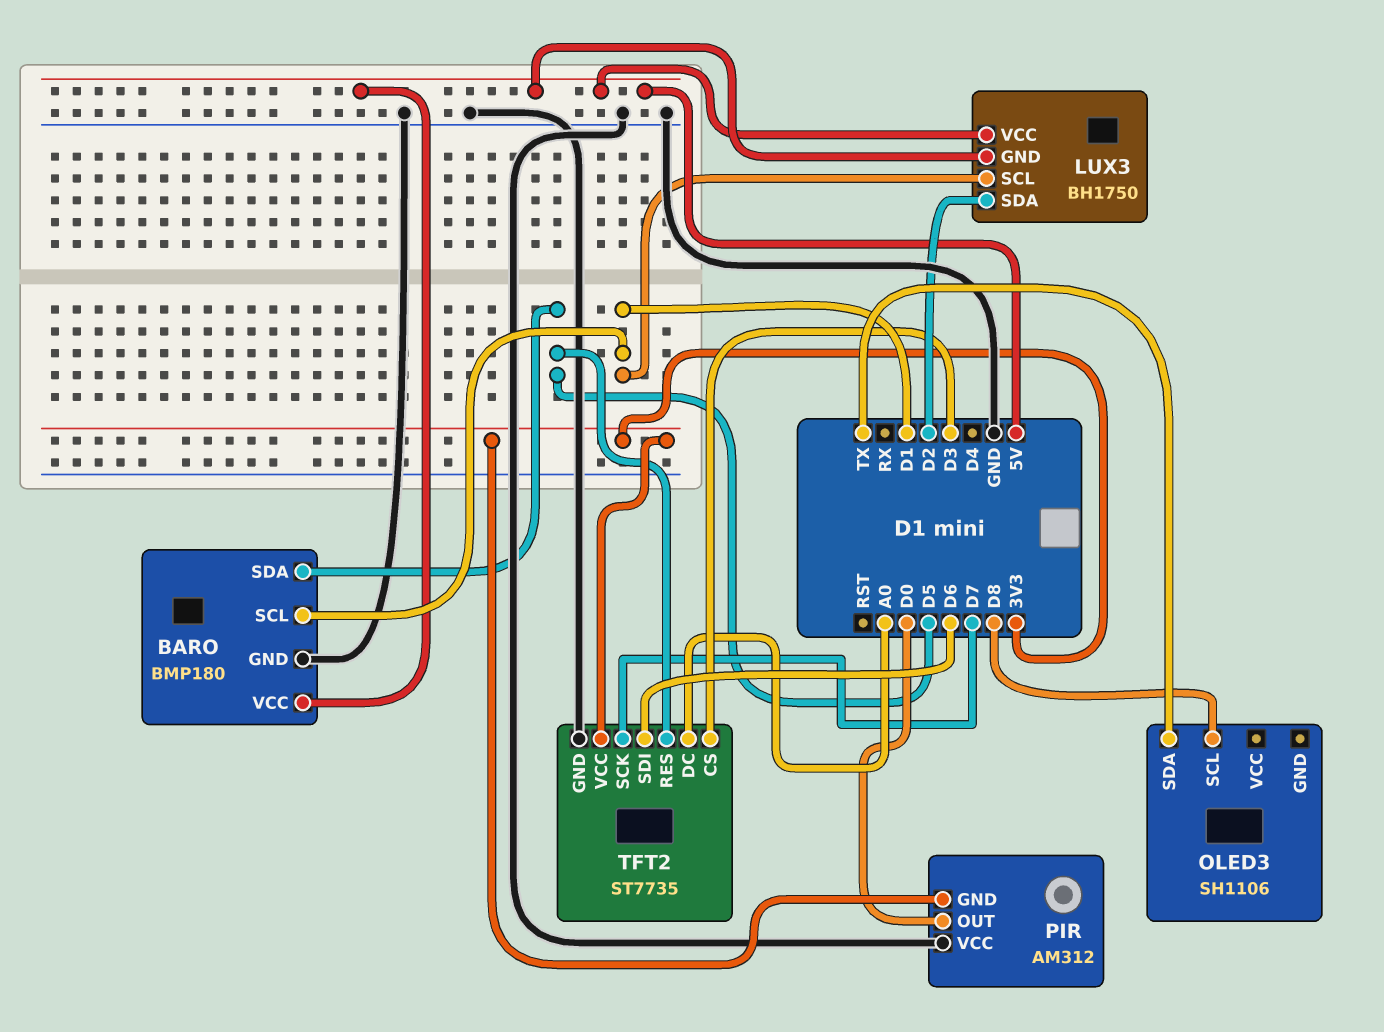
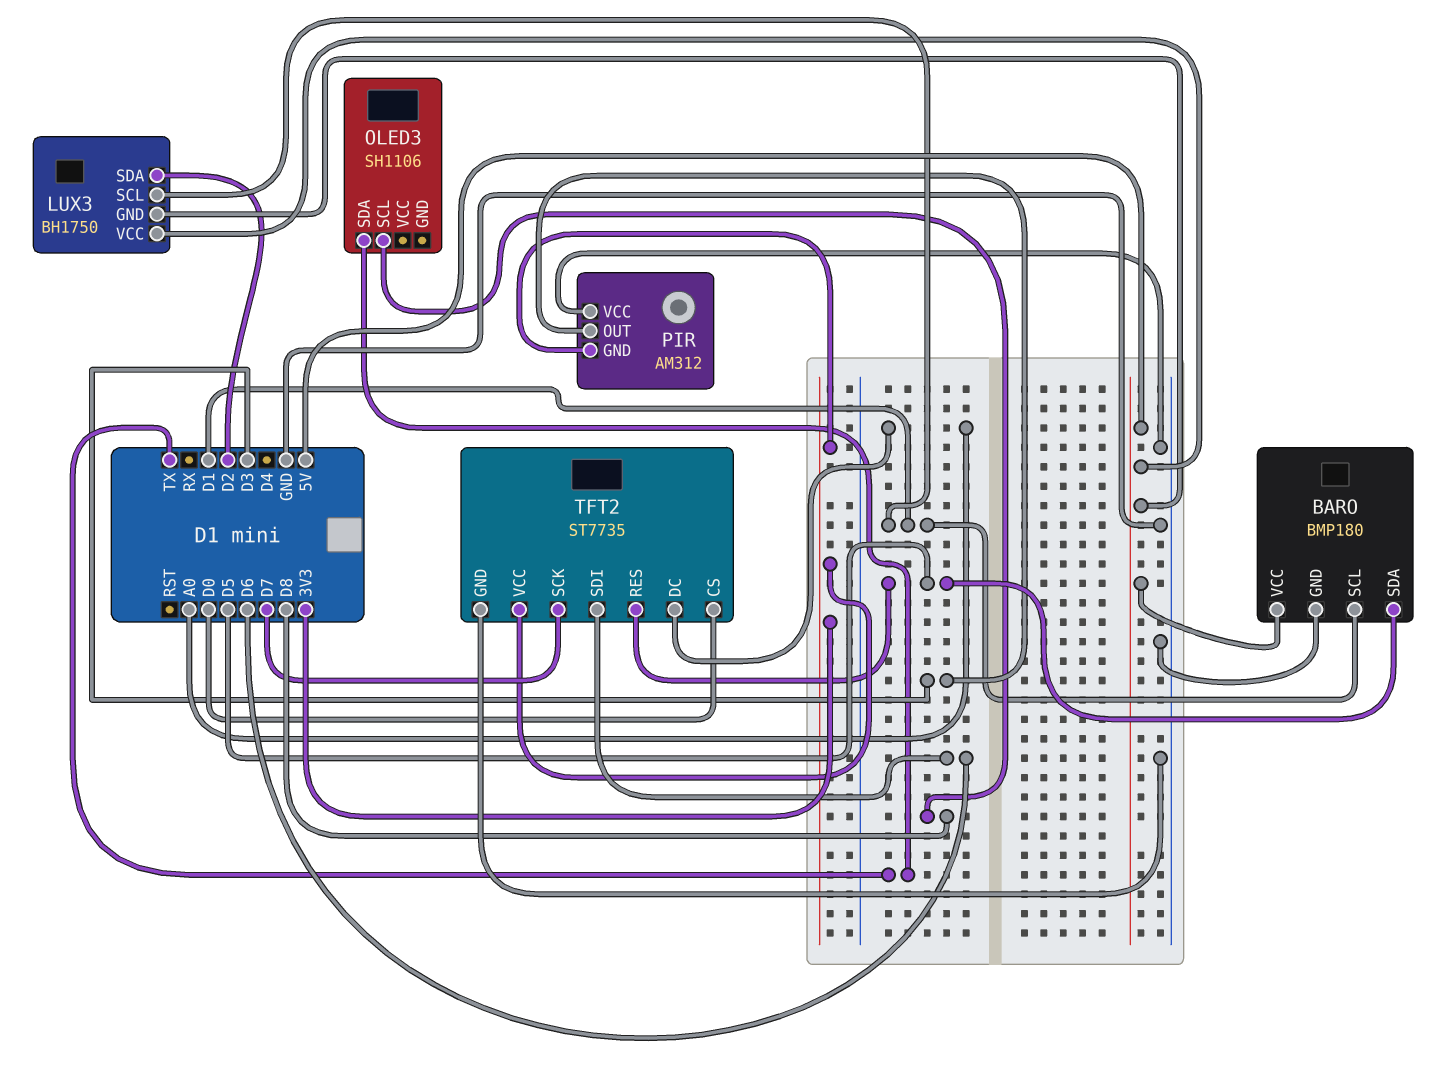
PIR pin OUT: D0 -> D3
TFT2 pin CS: D3 -> D0

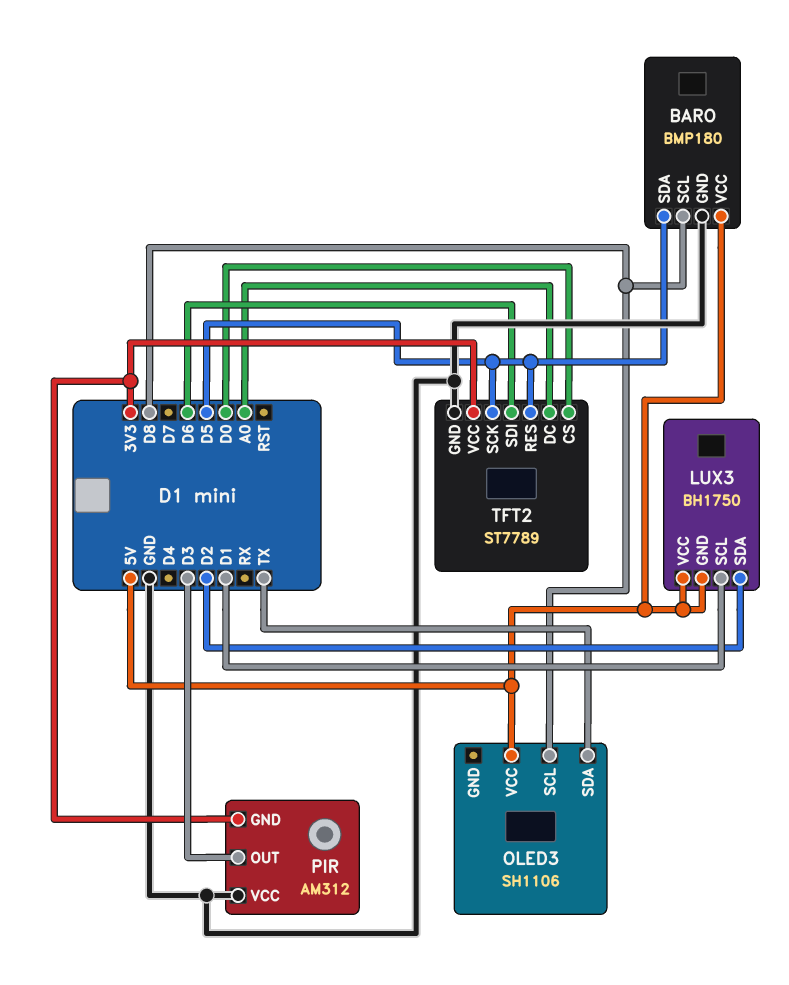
BARO pin SCL: D1 -> D8
OLED3 pin VCC: none -> 5V
TFT2: ST7735 -> ST7789
TFT2 pin SCK: D7 -> D5

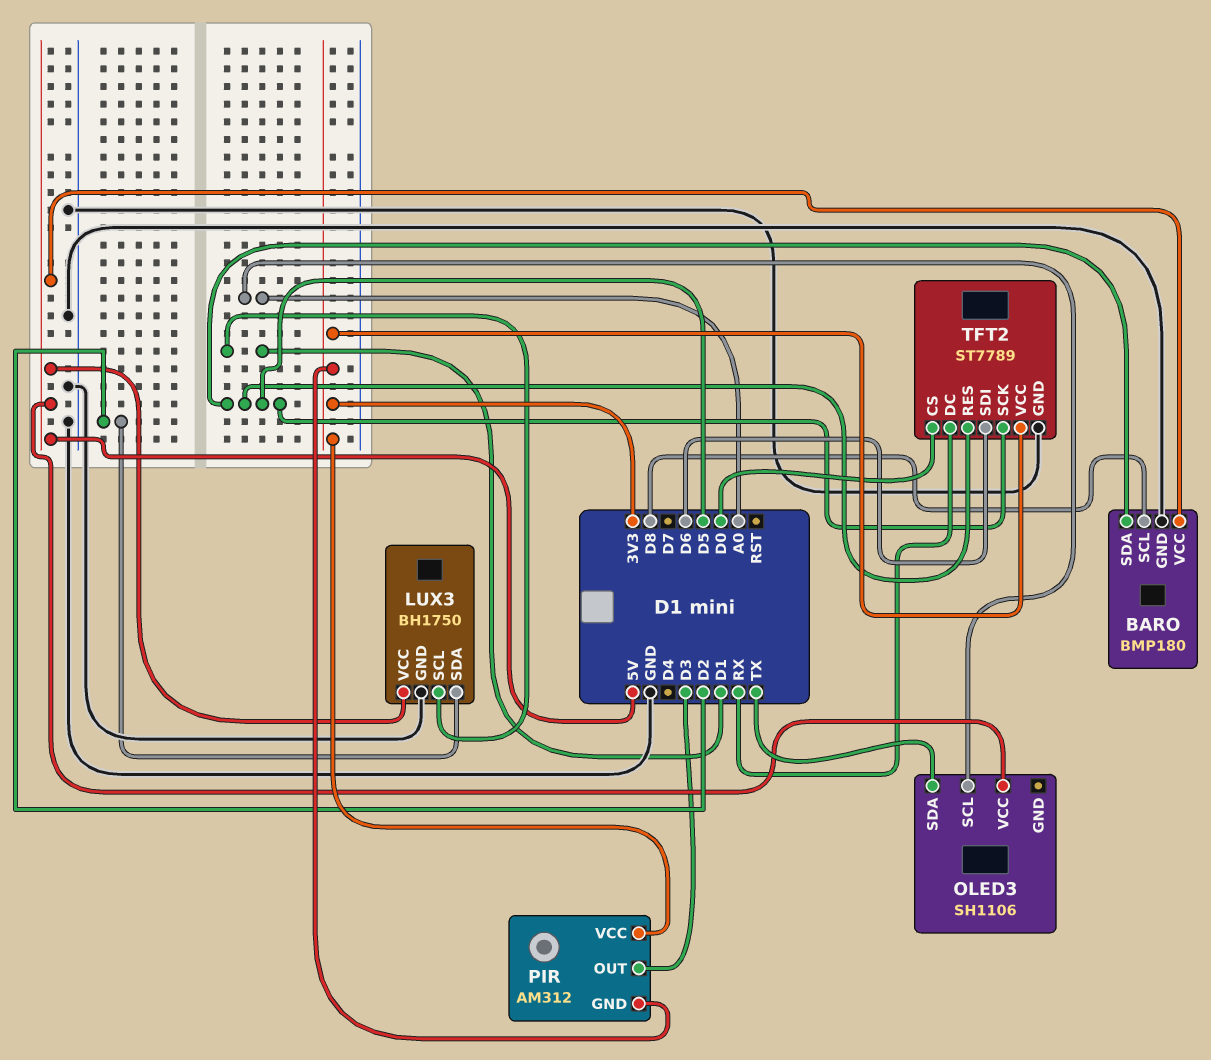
LUX3 pin GND: 5V -> GND
OLED3 pin SCL: D8 -> A0
PIR pin VCC: GND -> 3V3
TFT2 pin DC: A0 -> RX

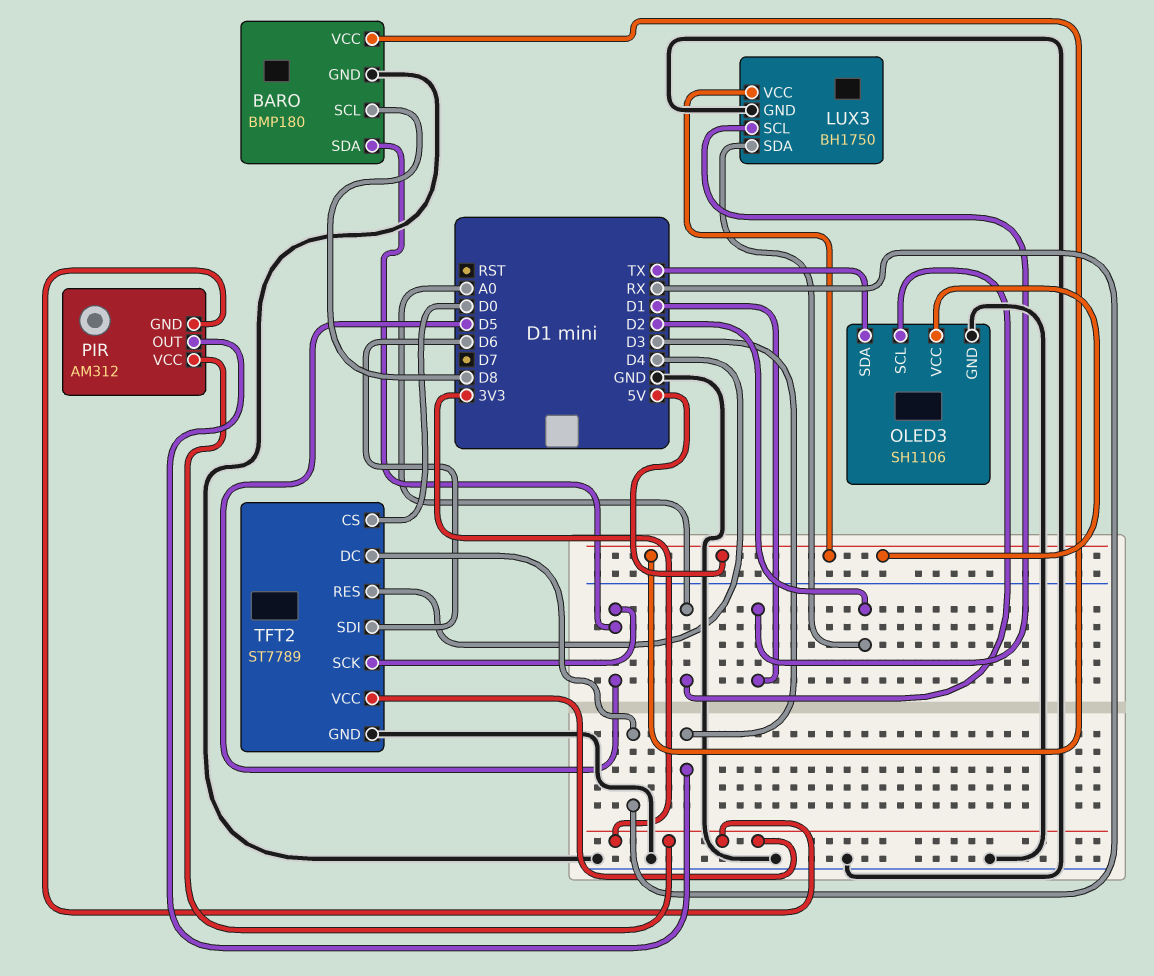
OLED3 pin GND: none -> GND
TFT2 pin RES: D5 -> D4

